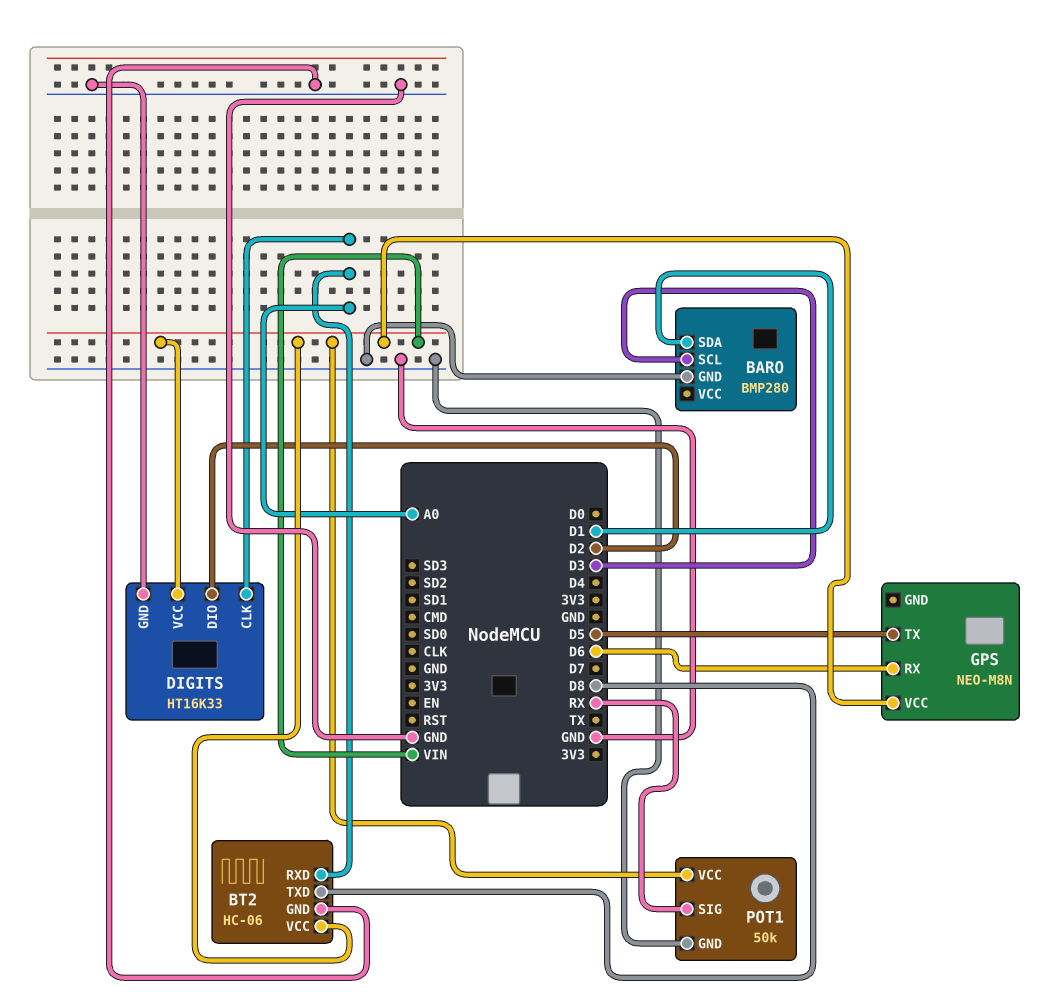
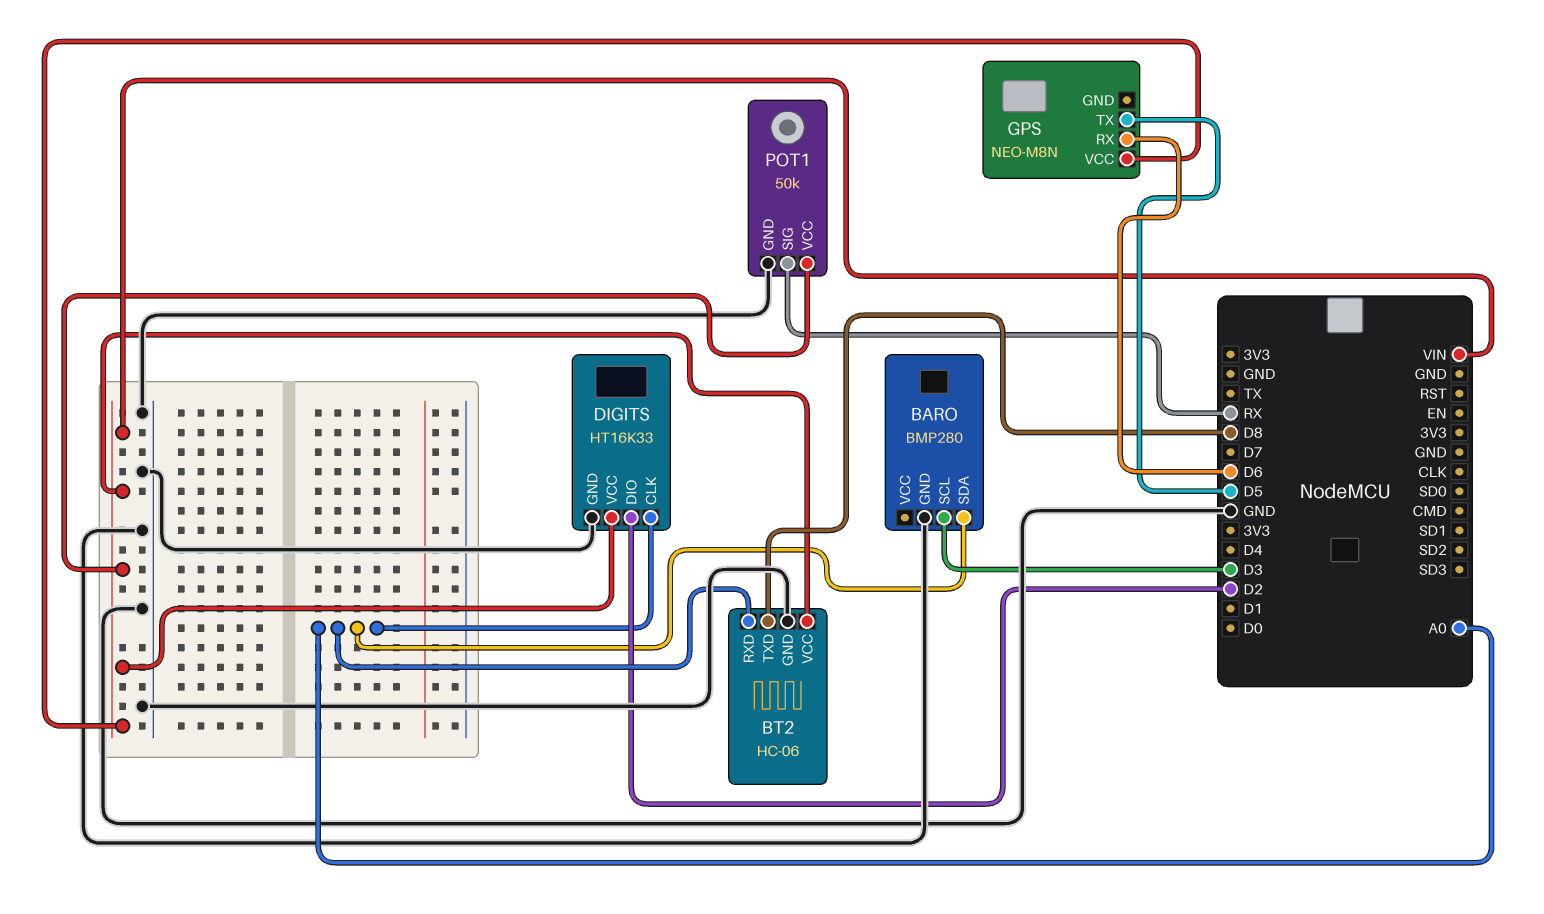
BARO pin SDA: D1 -> A0

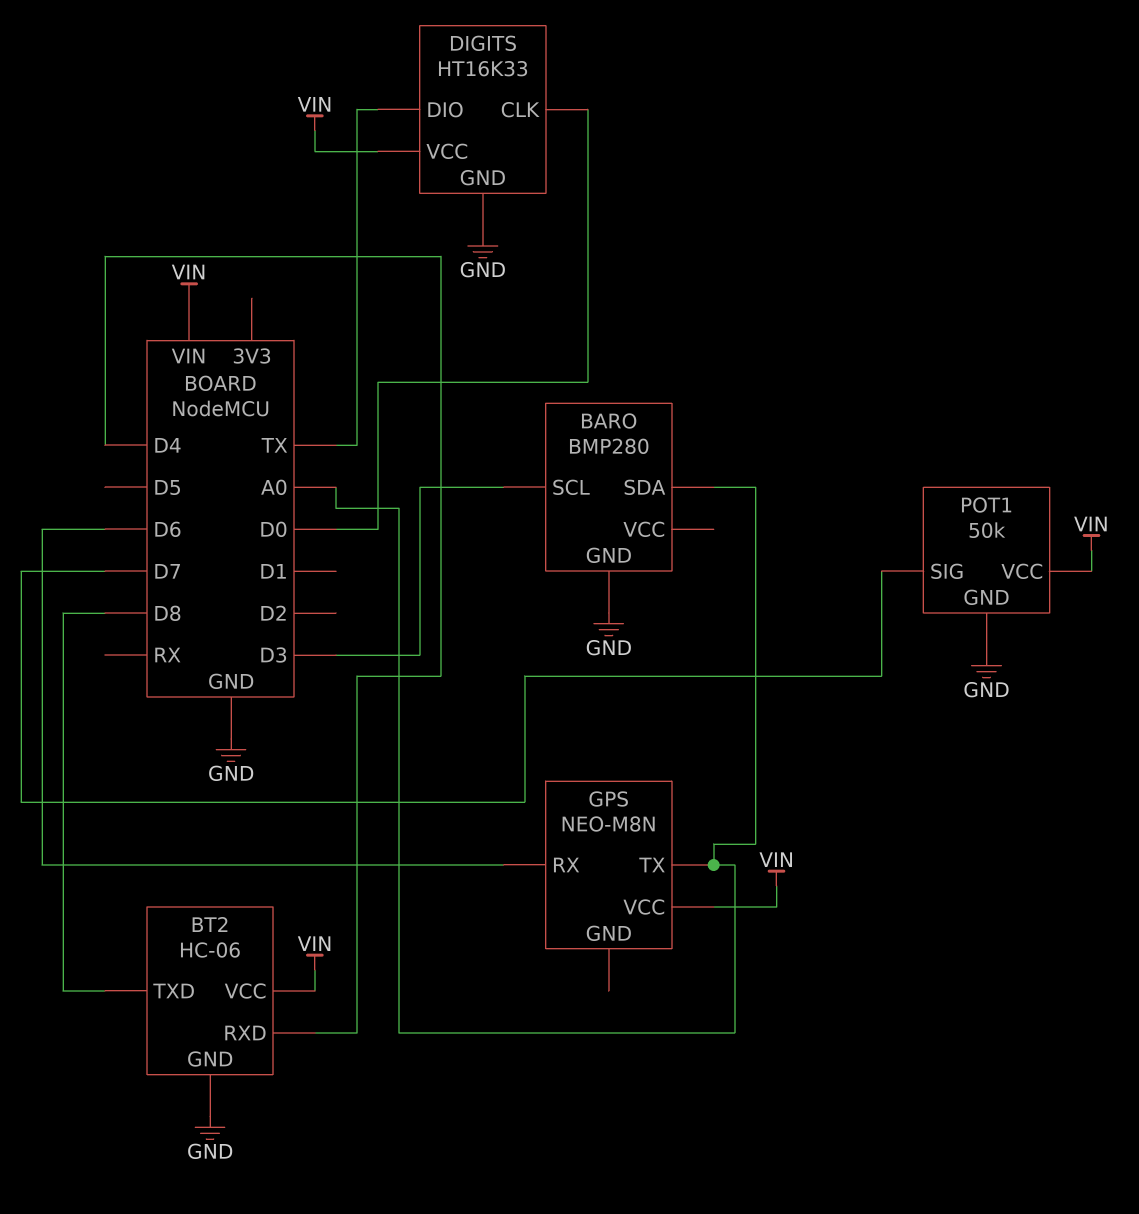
BT2 pin RXD: A0 -> D4
DIGITS pin CLK: A0 -> D0
DIGITS pin DIO: D2 -> TX
GPS pin TX: D5 -> A0
POT1 pin SIG: RX -> D7

